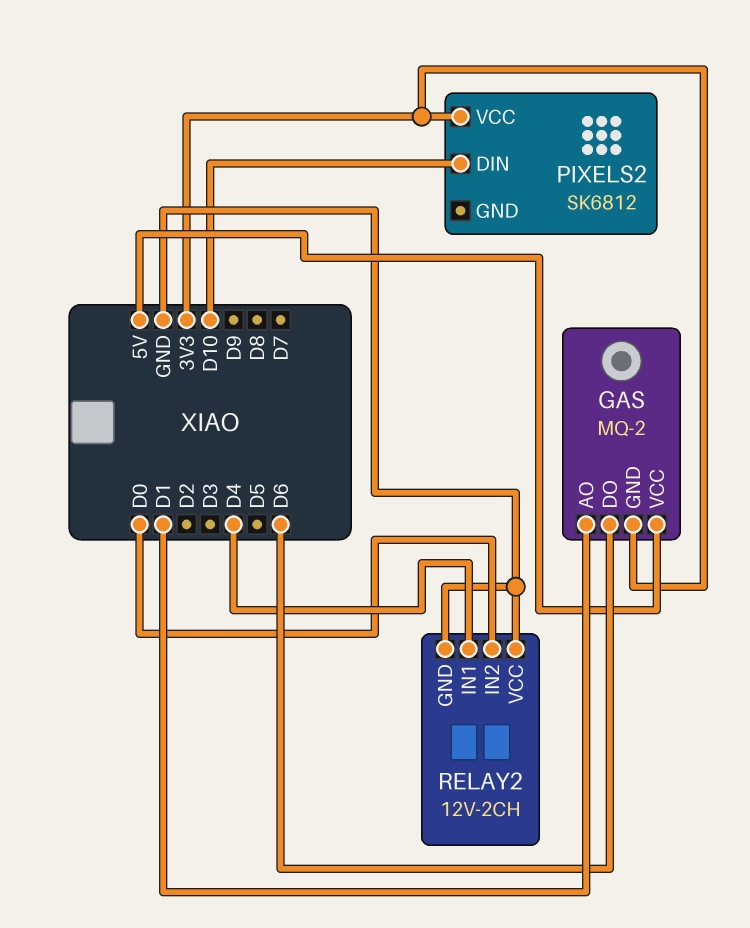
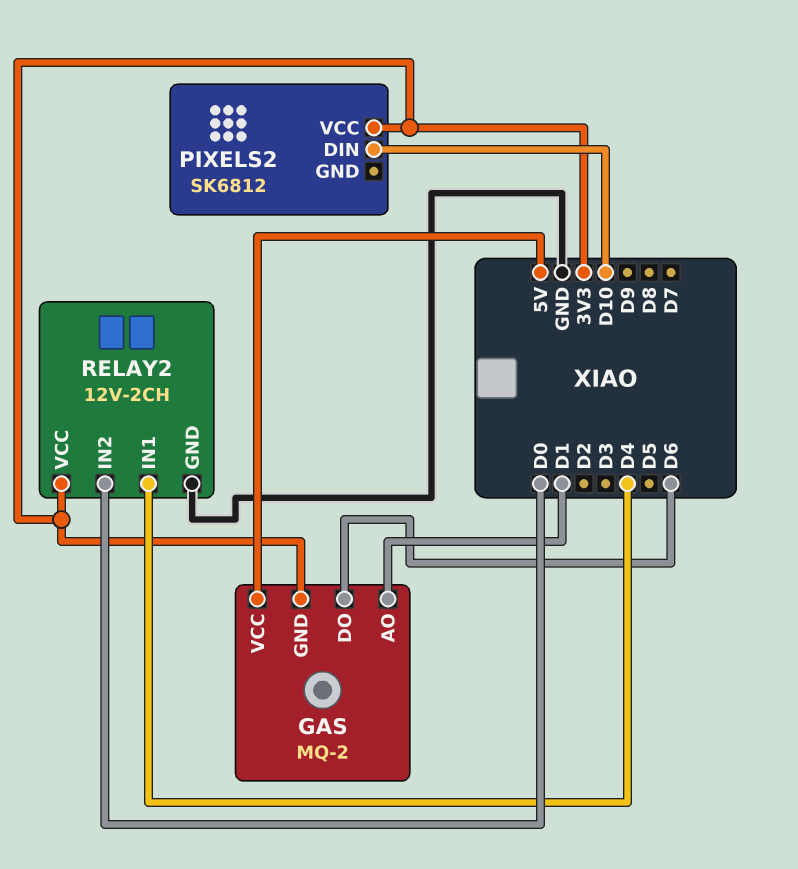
RELAY2 pin VCC: GND -> 3V3

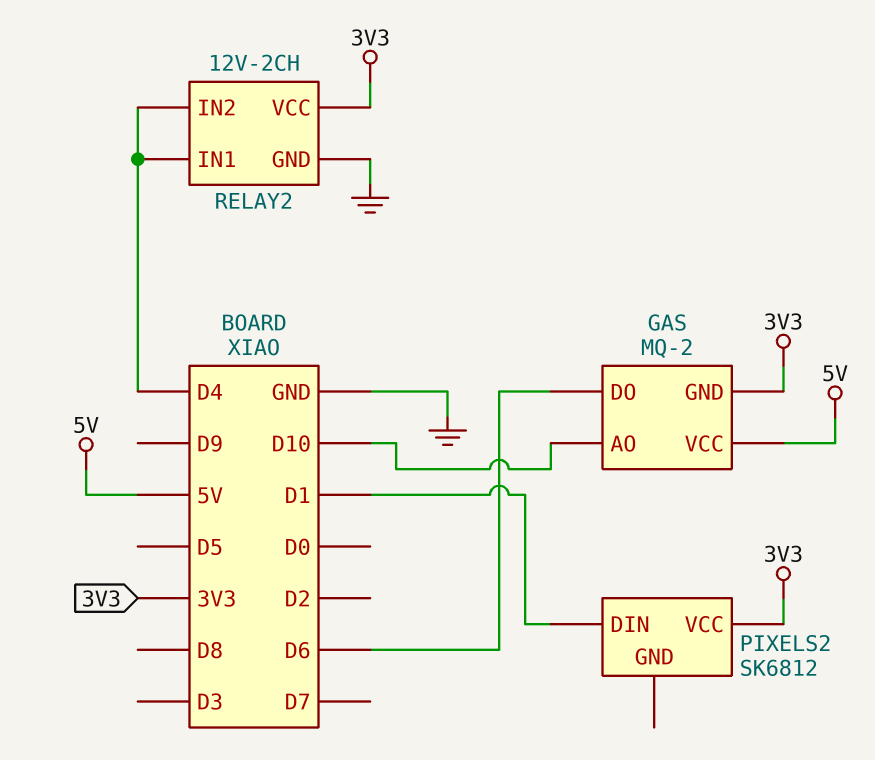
GAS pin AO: D1 -> D10
PIXELS2 pin DIN: D10 -> D1
RELAY2 pin IN2: D0 -> D4

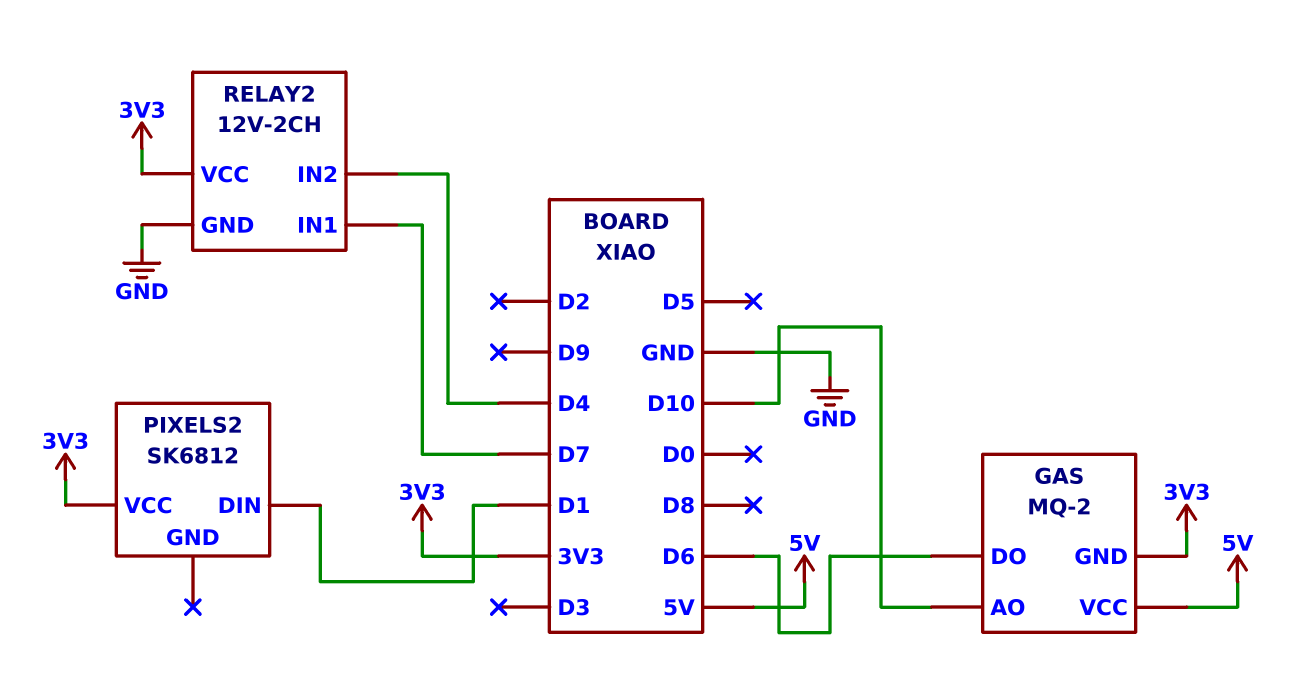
RELAY2 pin IN1: D4 -> D7

